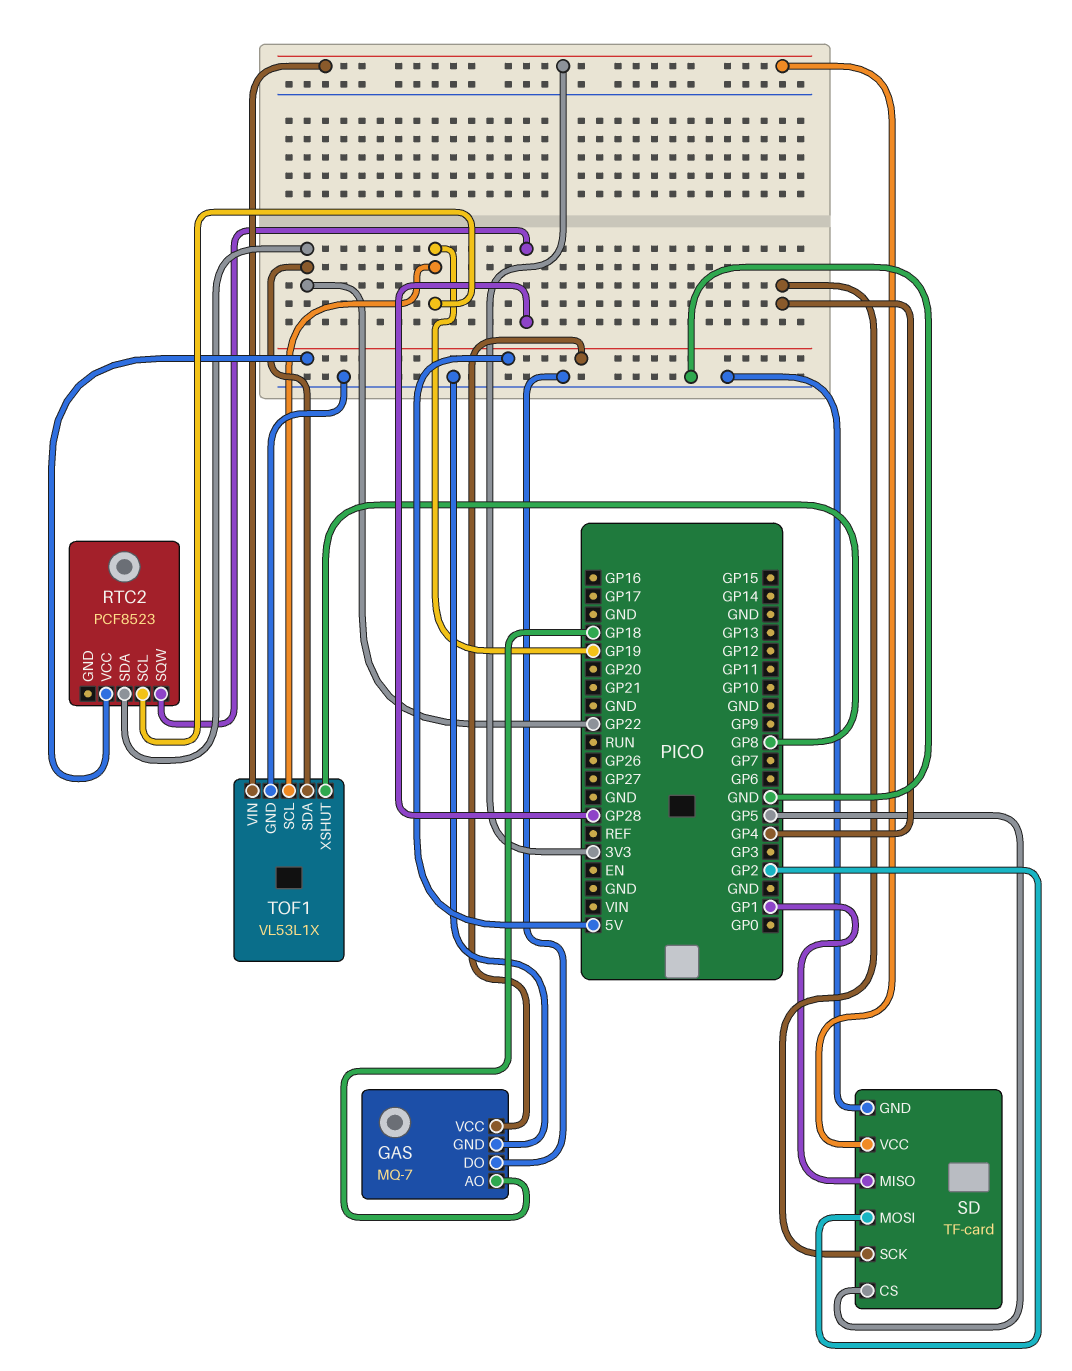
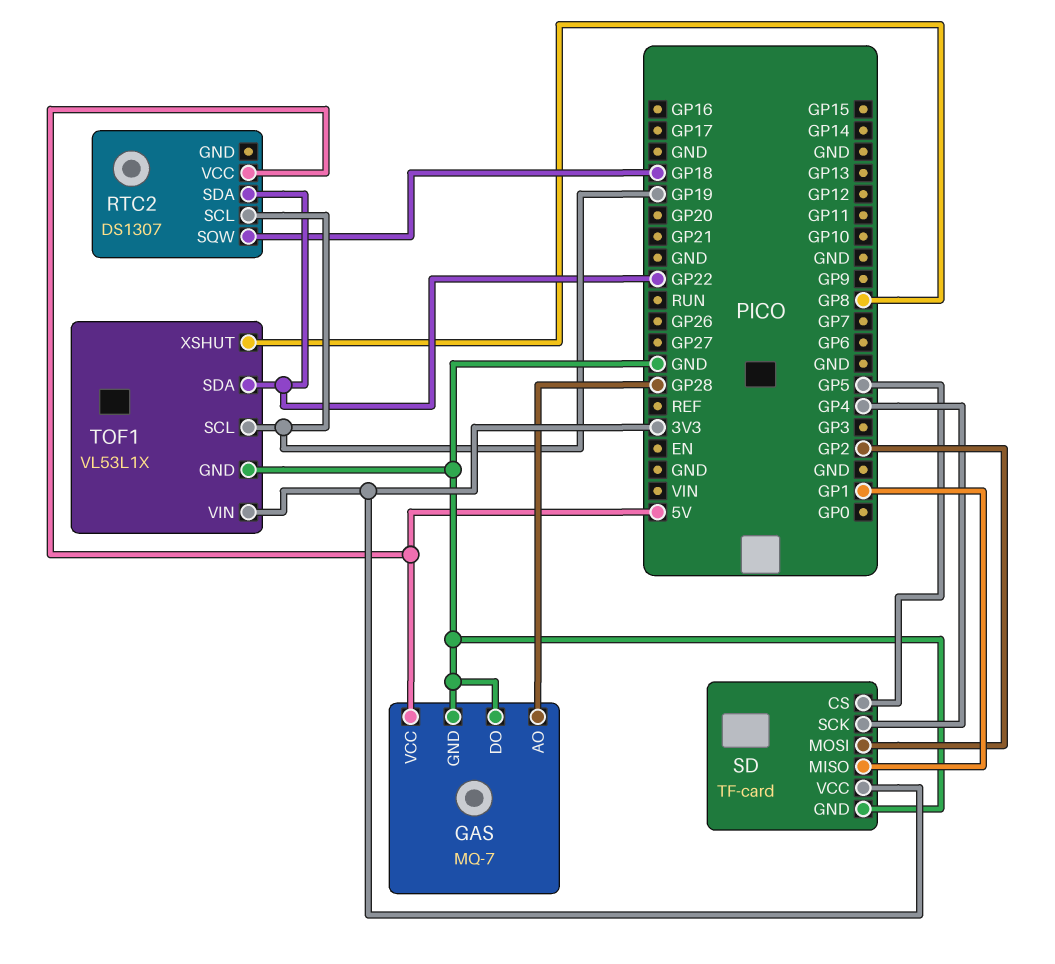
GAS pin AO: GP18 -> GP28
RTC2: PCF8523 -> DS1307
RTC2 pin SQW: GP28 -> GP18

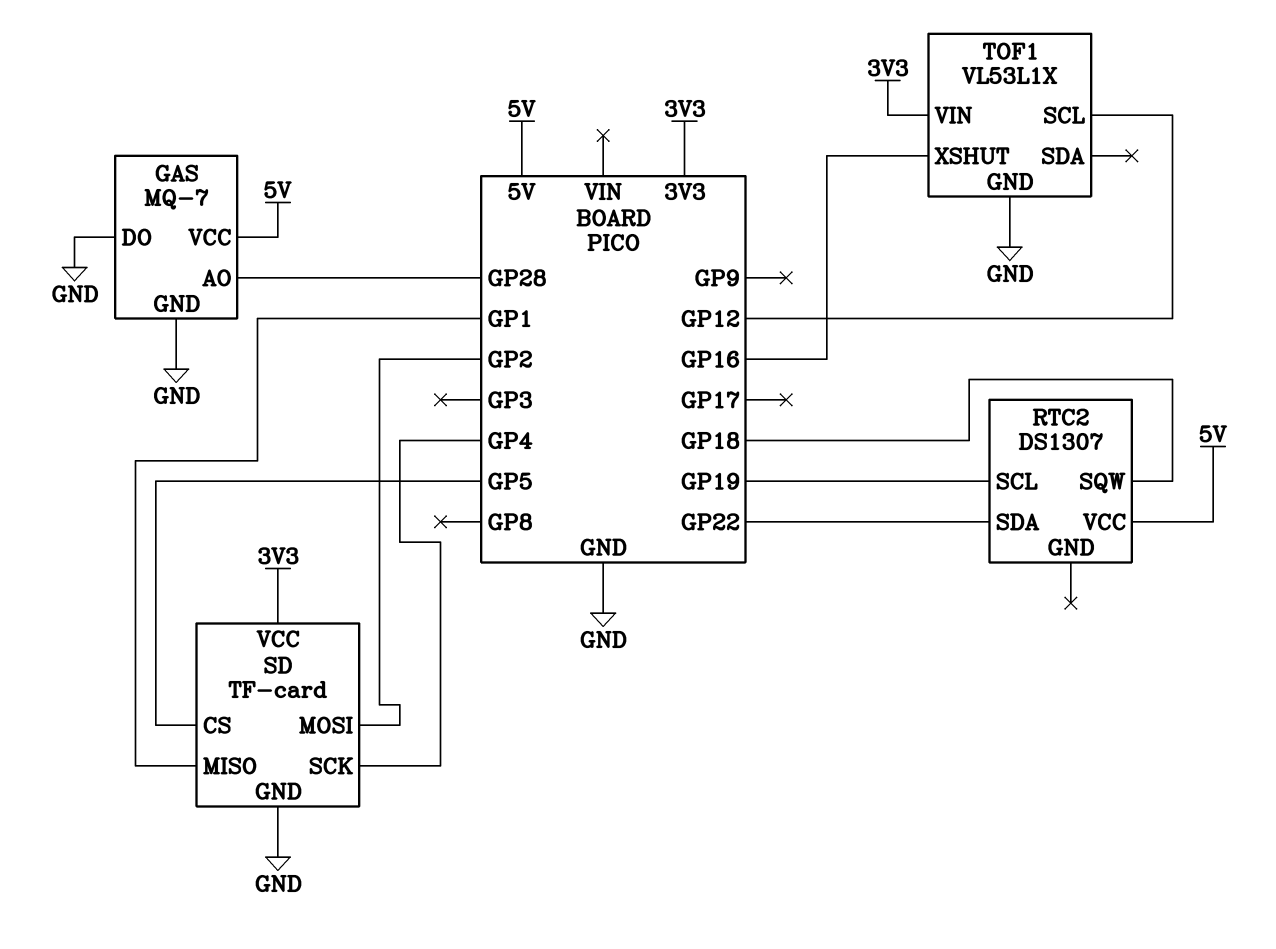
TOF1 pin SCL: GP19 -> GP12
TOF1 pin SDA: GP22 -> none
TOF1 pin XSHUT: GP8 -> GP16

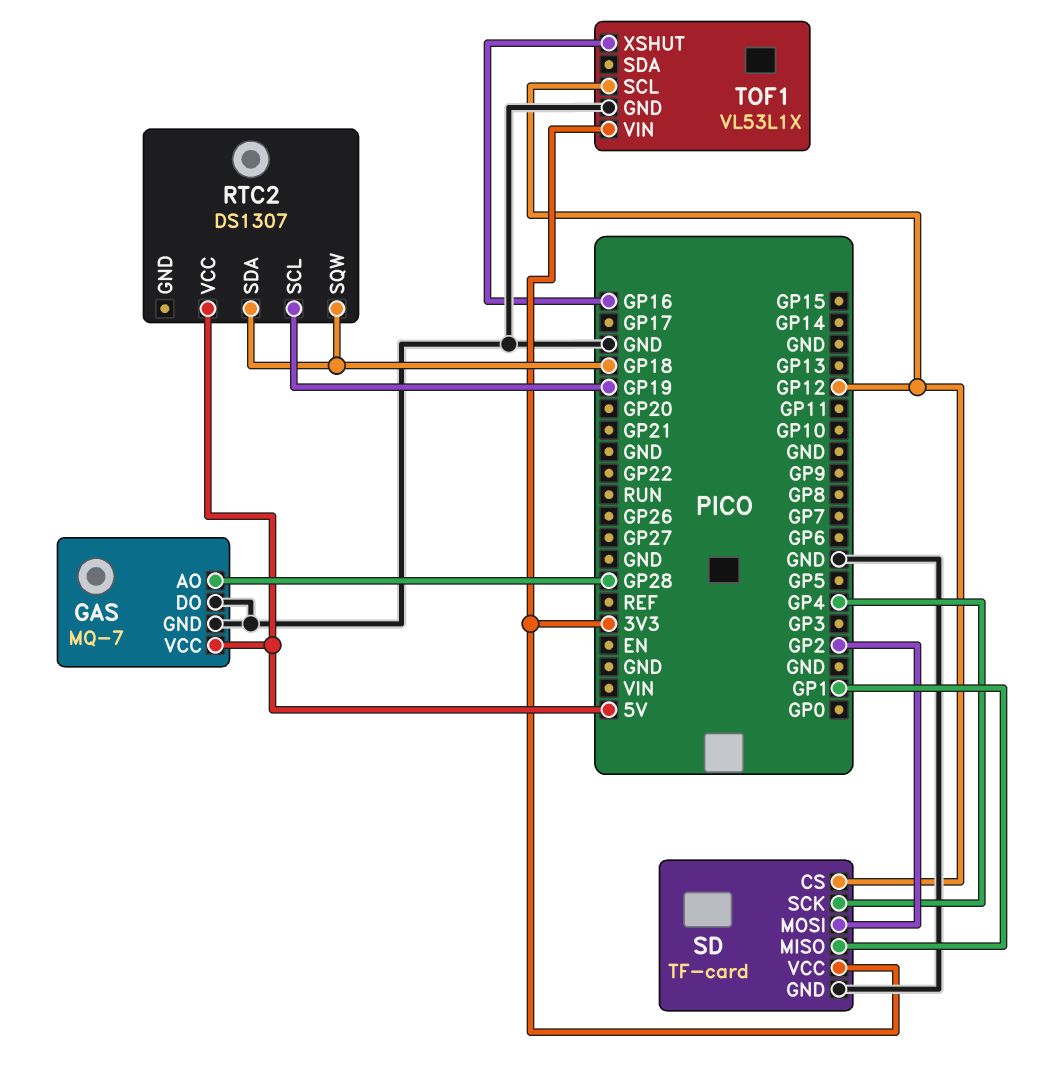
RTC2 pin SDA: GP22 -> GP18
SD pin CS: GP5 -> GP12

